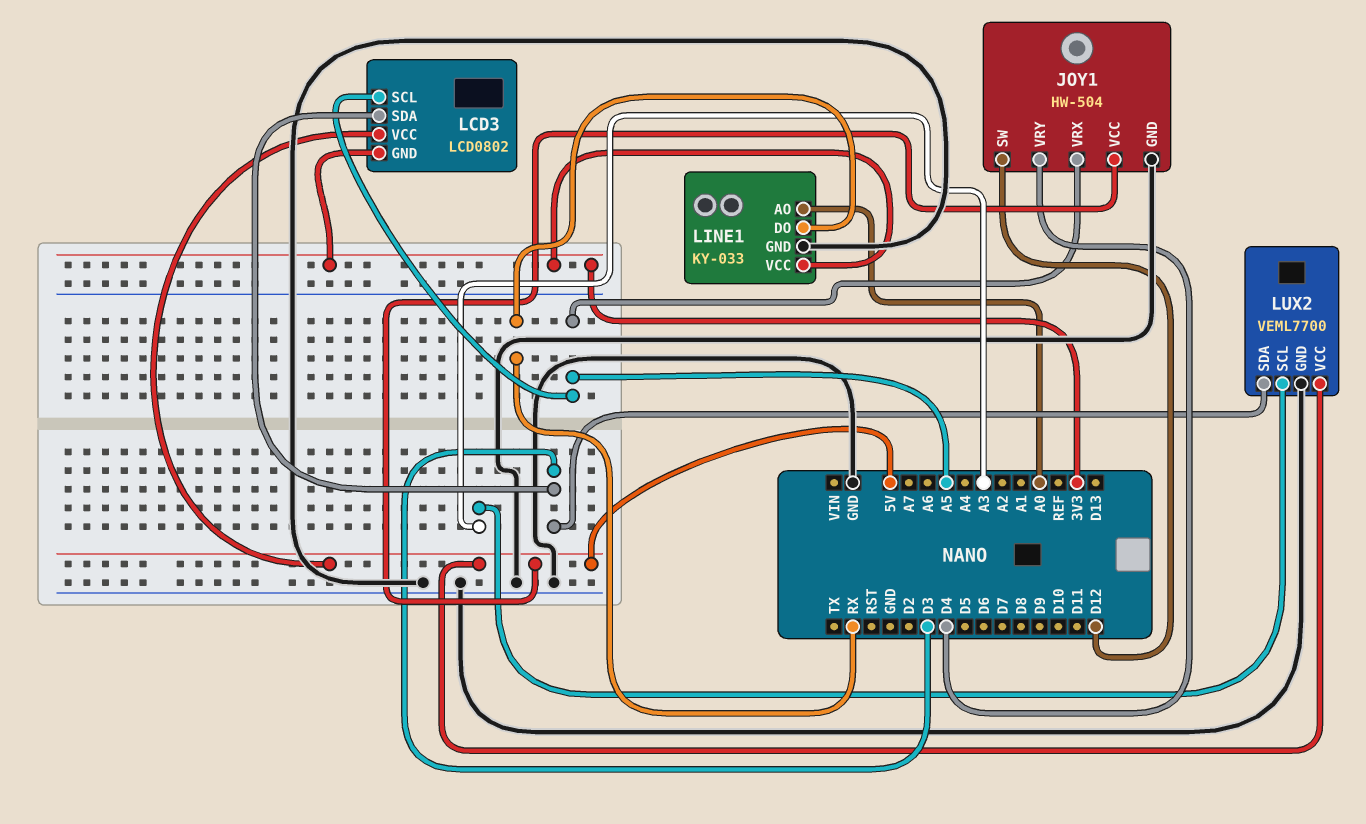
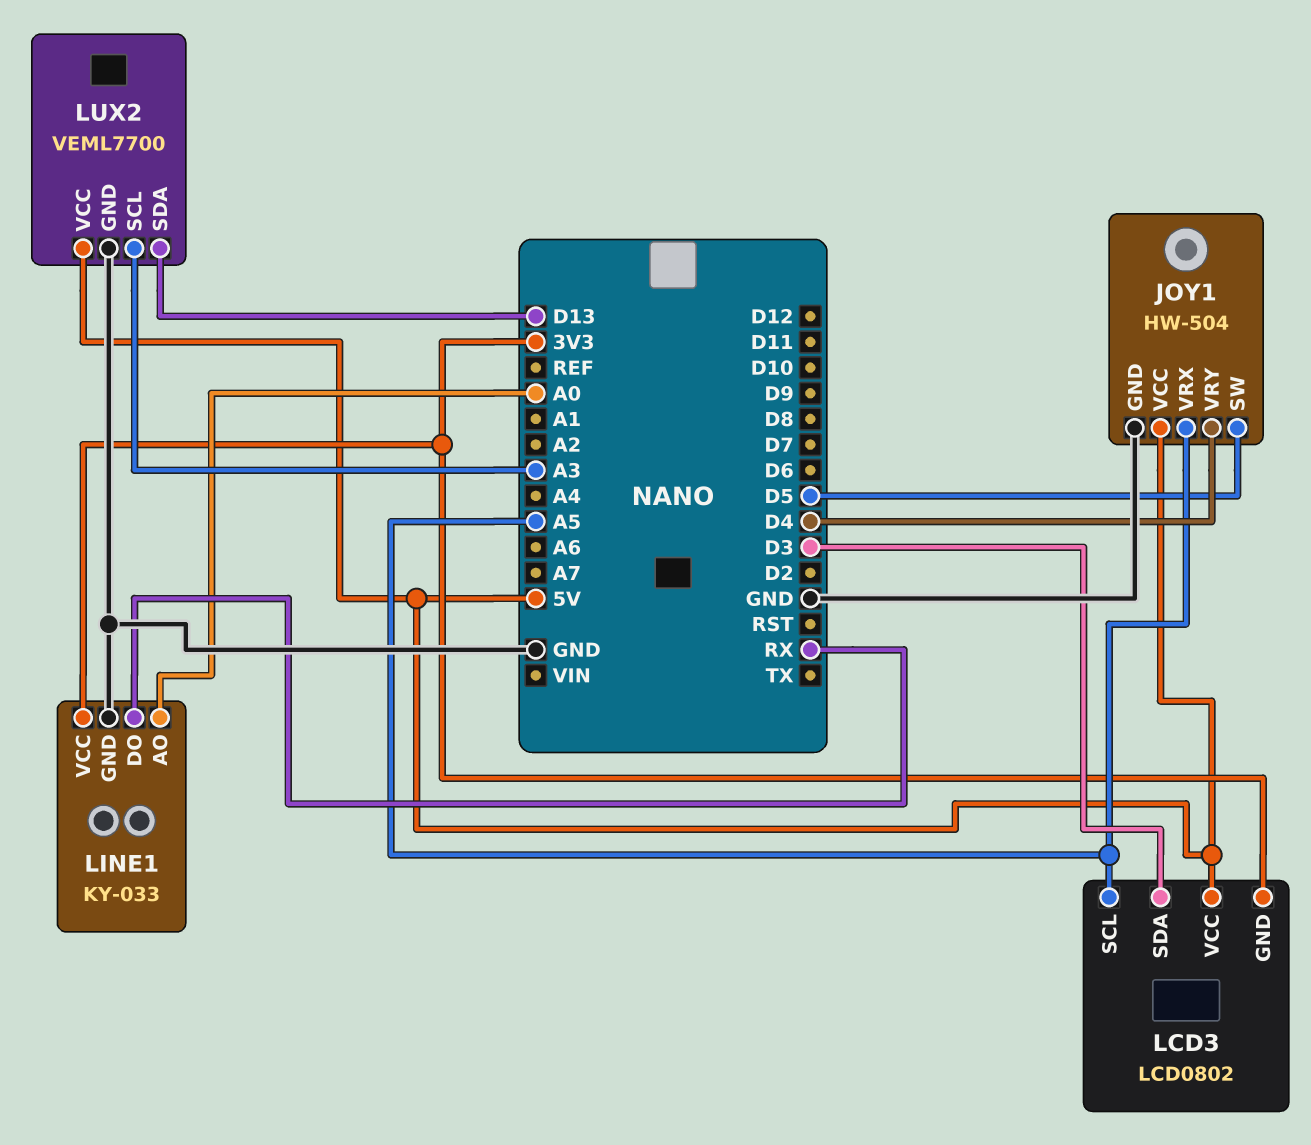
JOY1 pin SW: D12 -> D5
LUX2 pin SDA: D3 -> D13

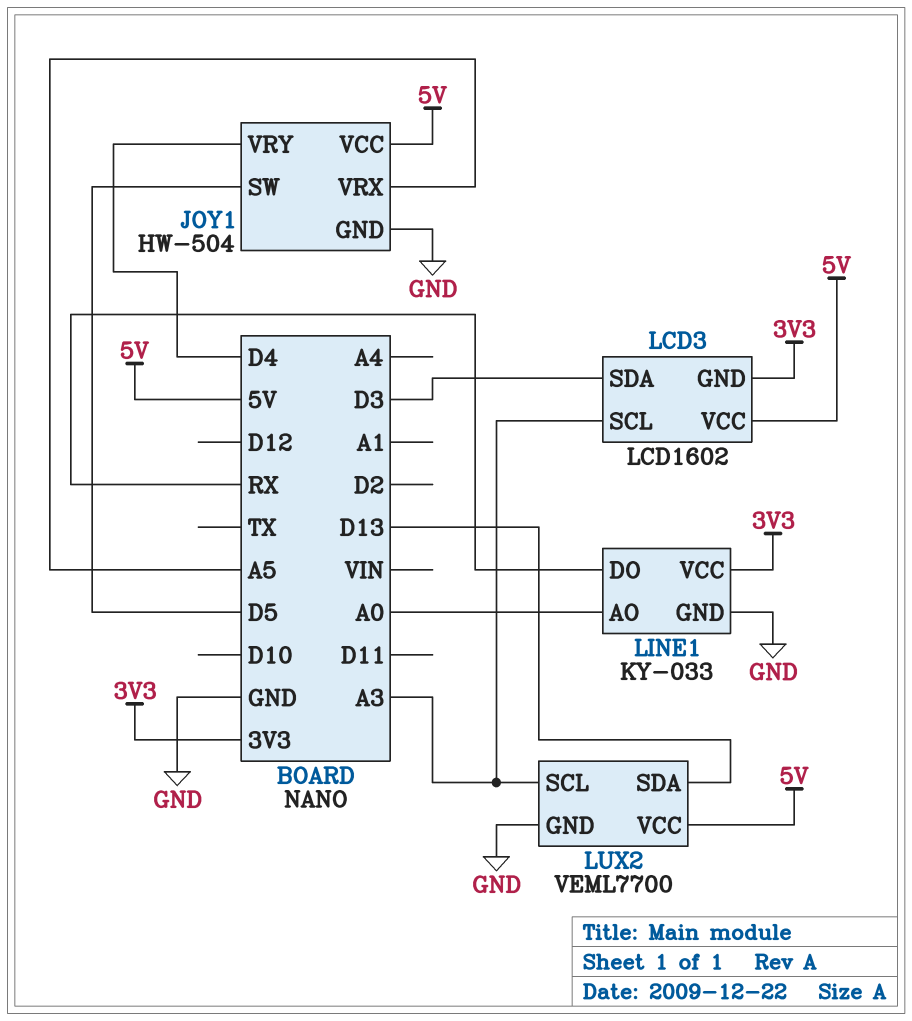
LCD3: LCD0802 -> LCD1602
LCD3 pin SCL: A5 -> A3

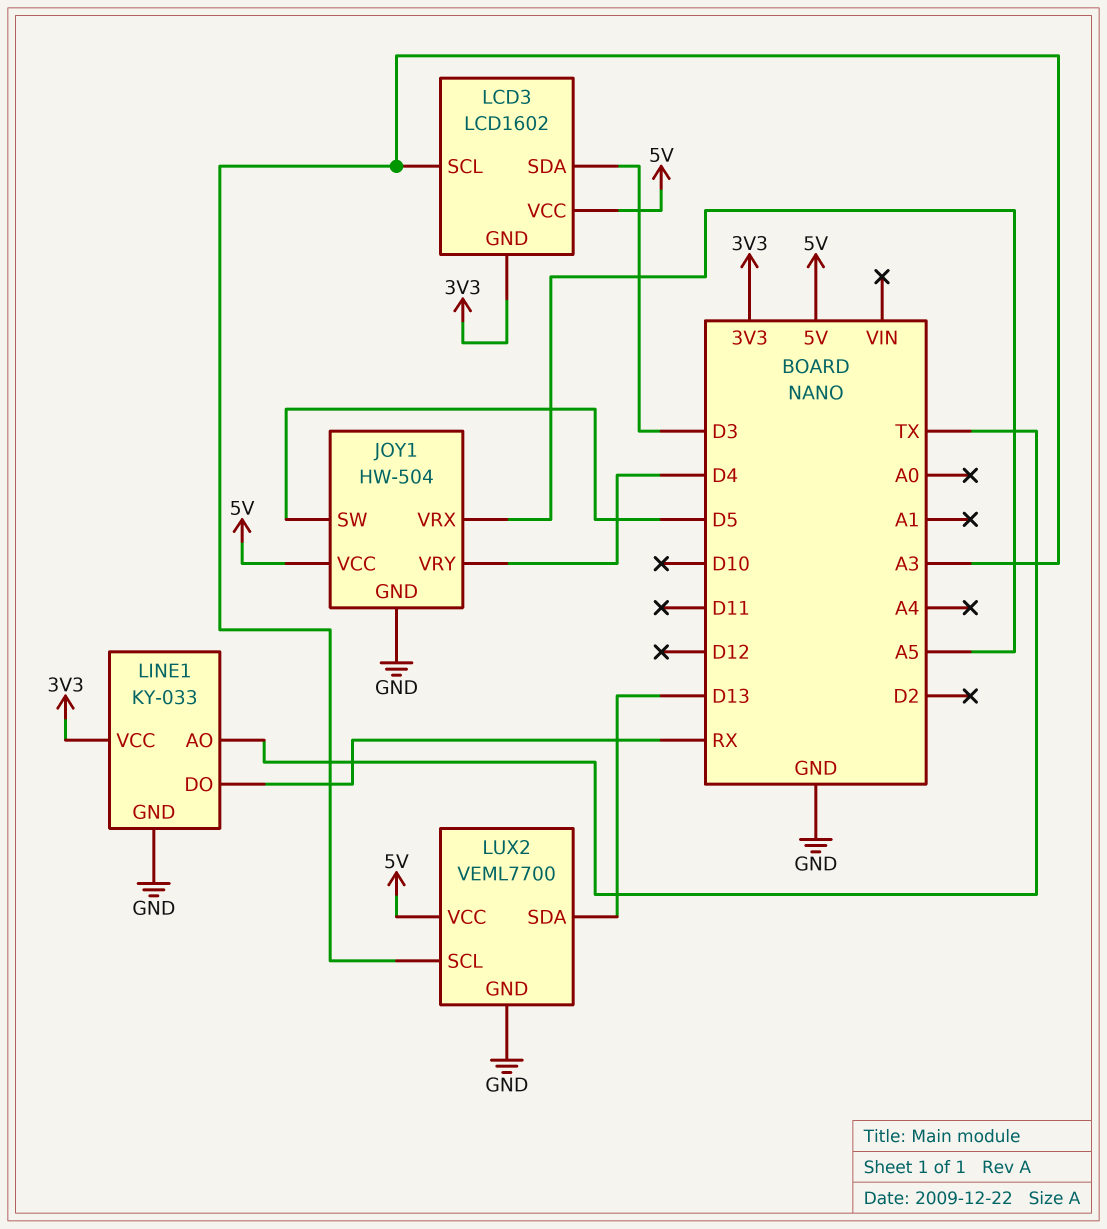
LINE1 pin AO: A0 -> TX

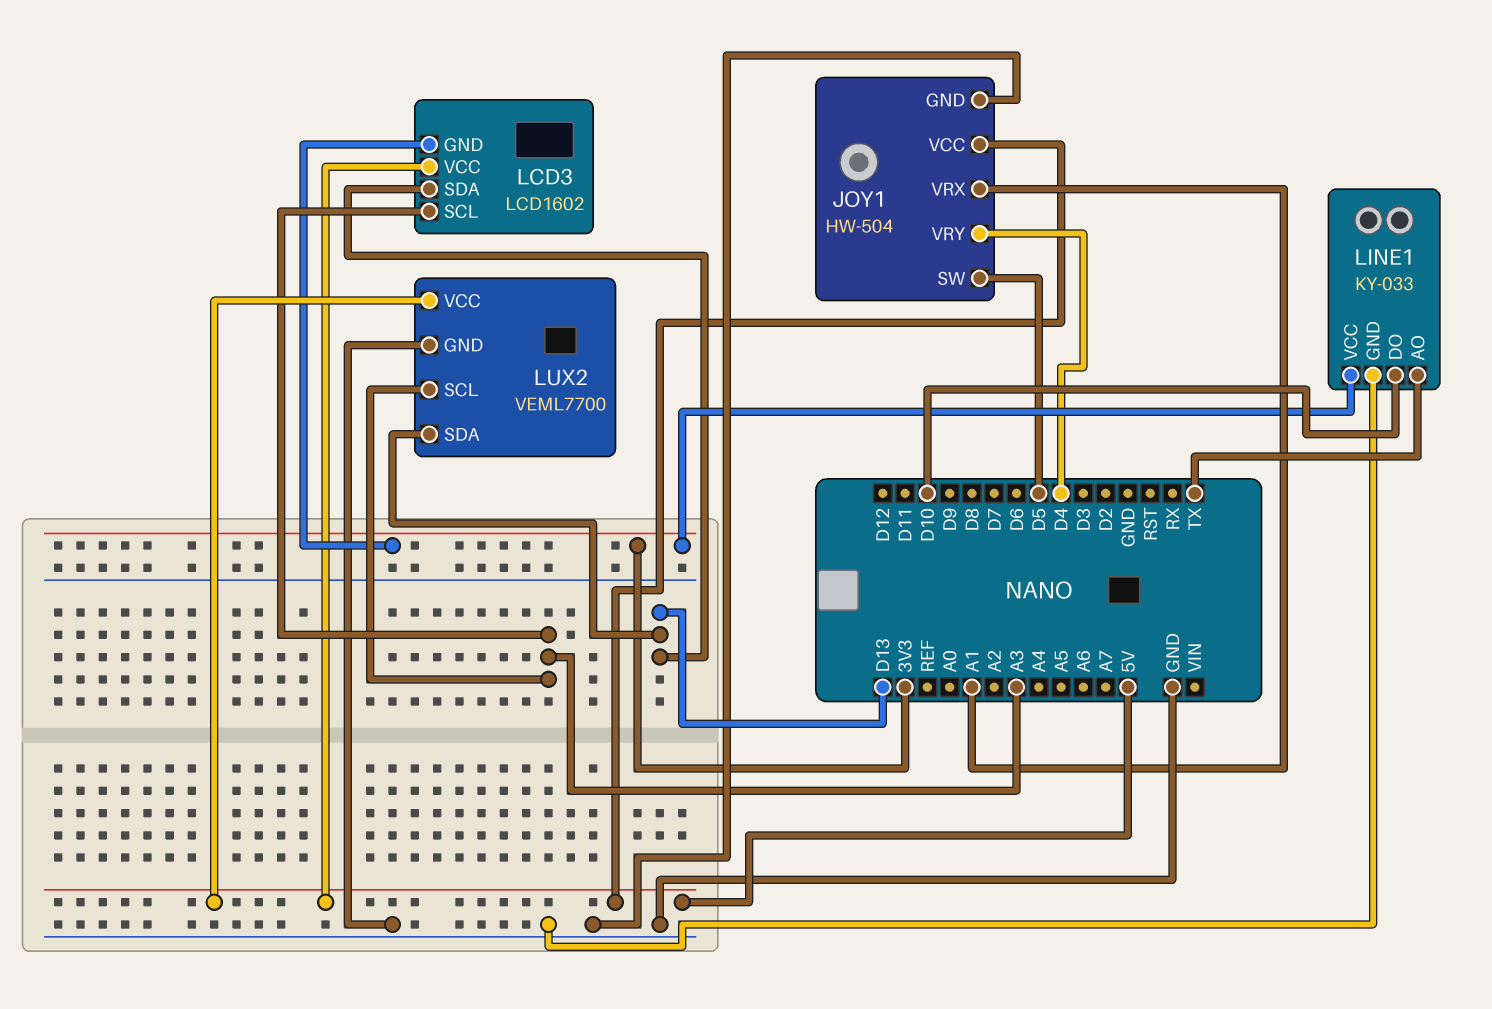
JOY1 pin VRX: A5 -> A1
LCD3 pin SDA: D3 -> D13
LINE1 pin DO: RX -> D10

